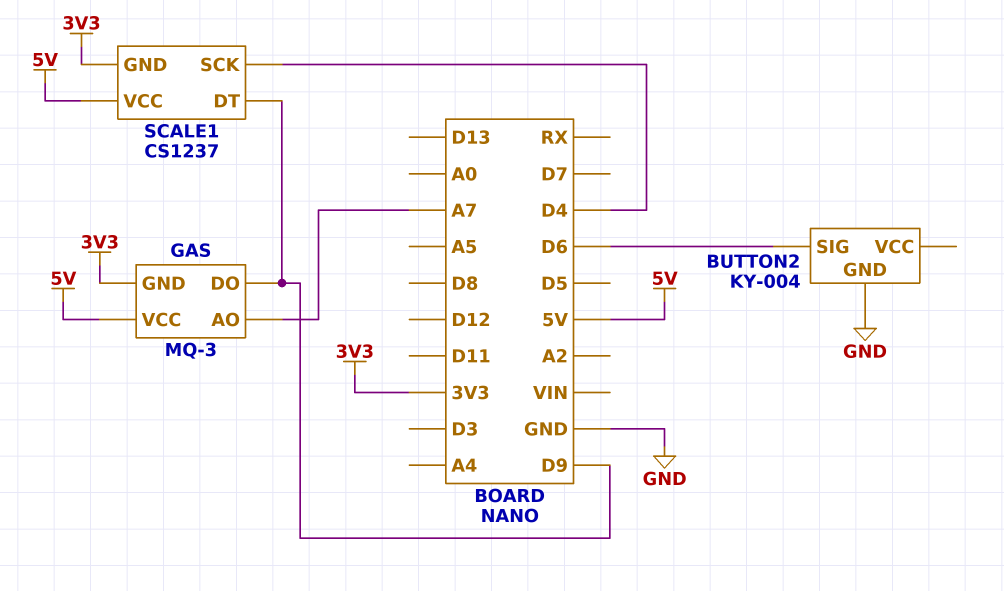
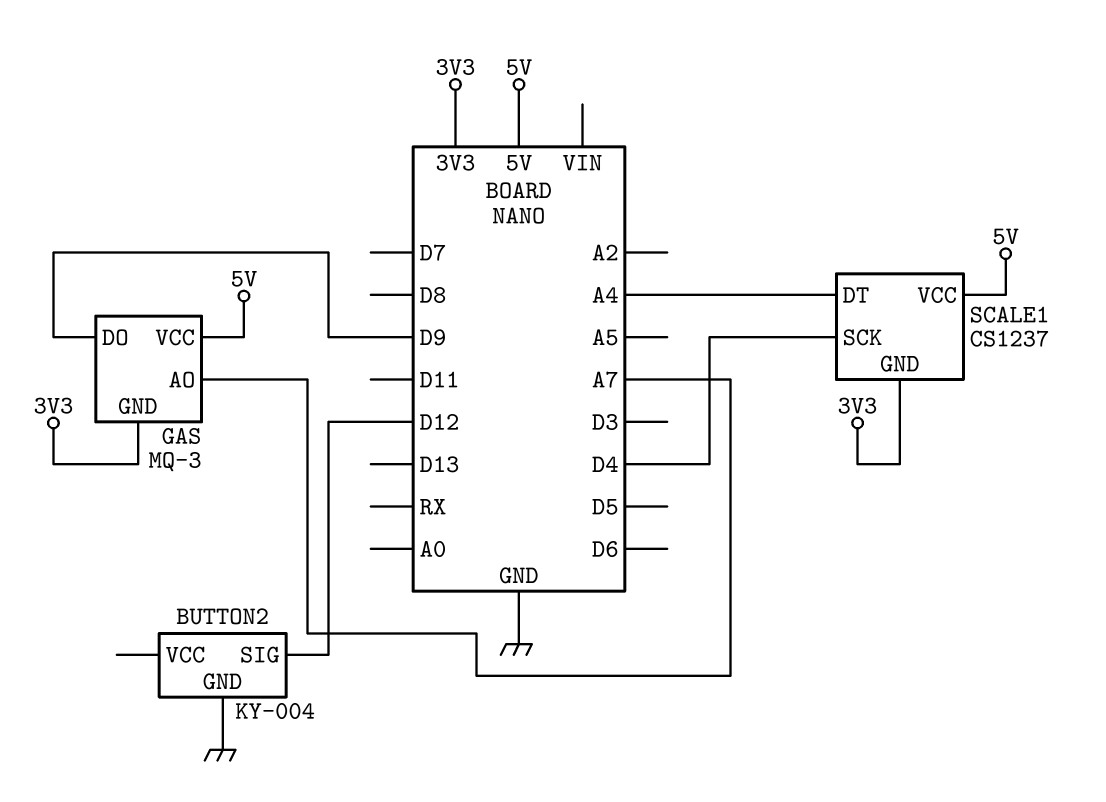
BUTTON2 pin SIG: D6 -> D12
SCALE1 pin DT: D9 -> A4

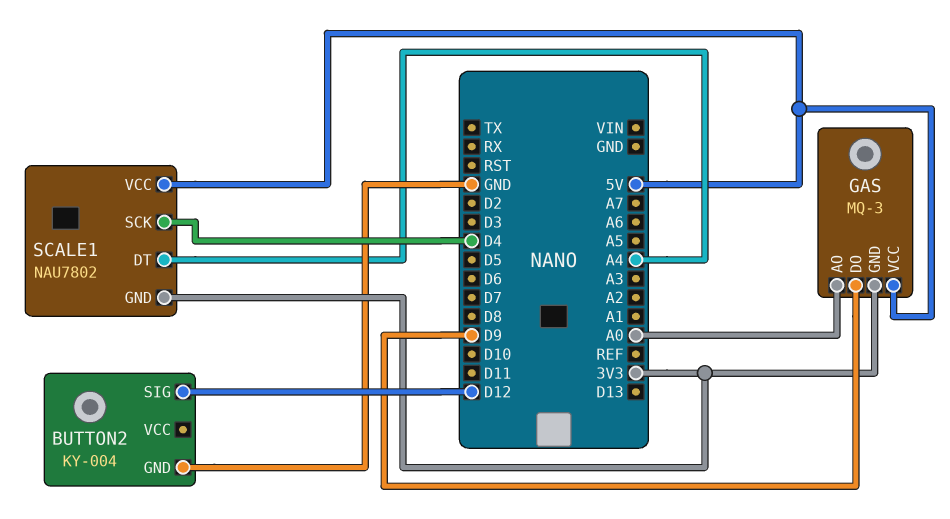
GAS pin AO: A7 -> A0
SCALE1: CS1237 -> NAU7802

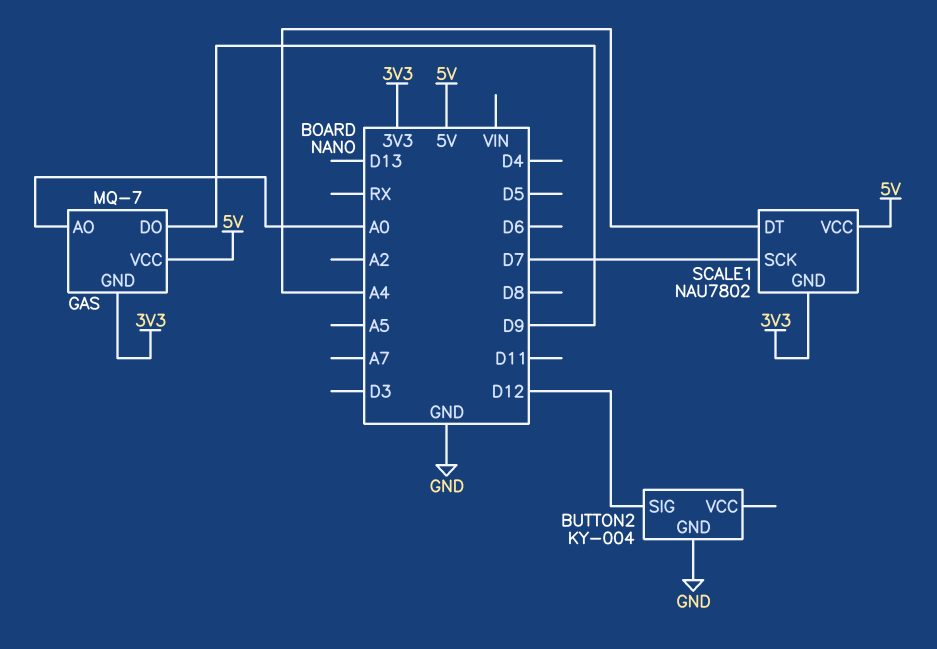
GAS: MQ-3 -> MQ-7
SCALE1 pin SCK: D4 -> D7

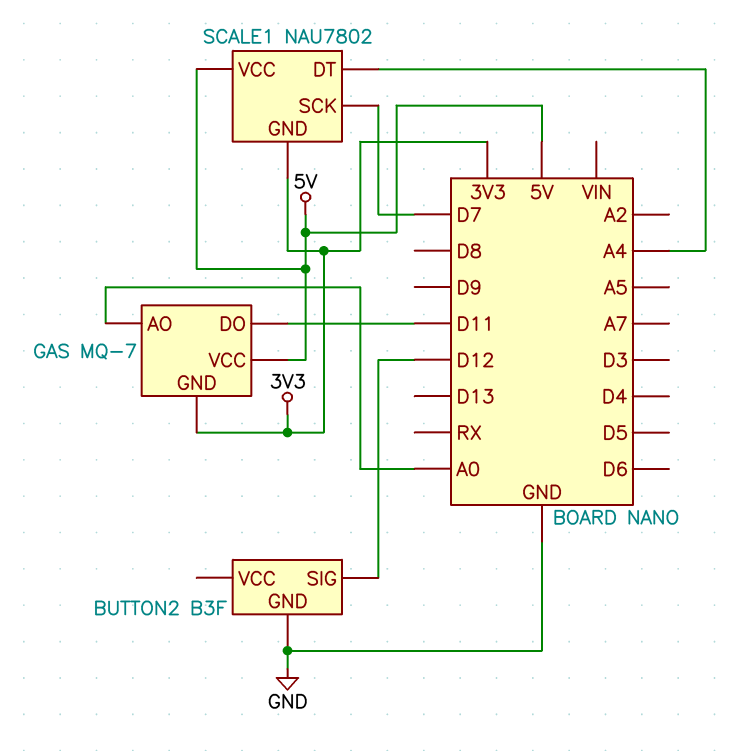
BUTTON2: KY-004 -> B3F
GAS pin DO: D9 -> D11

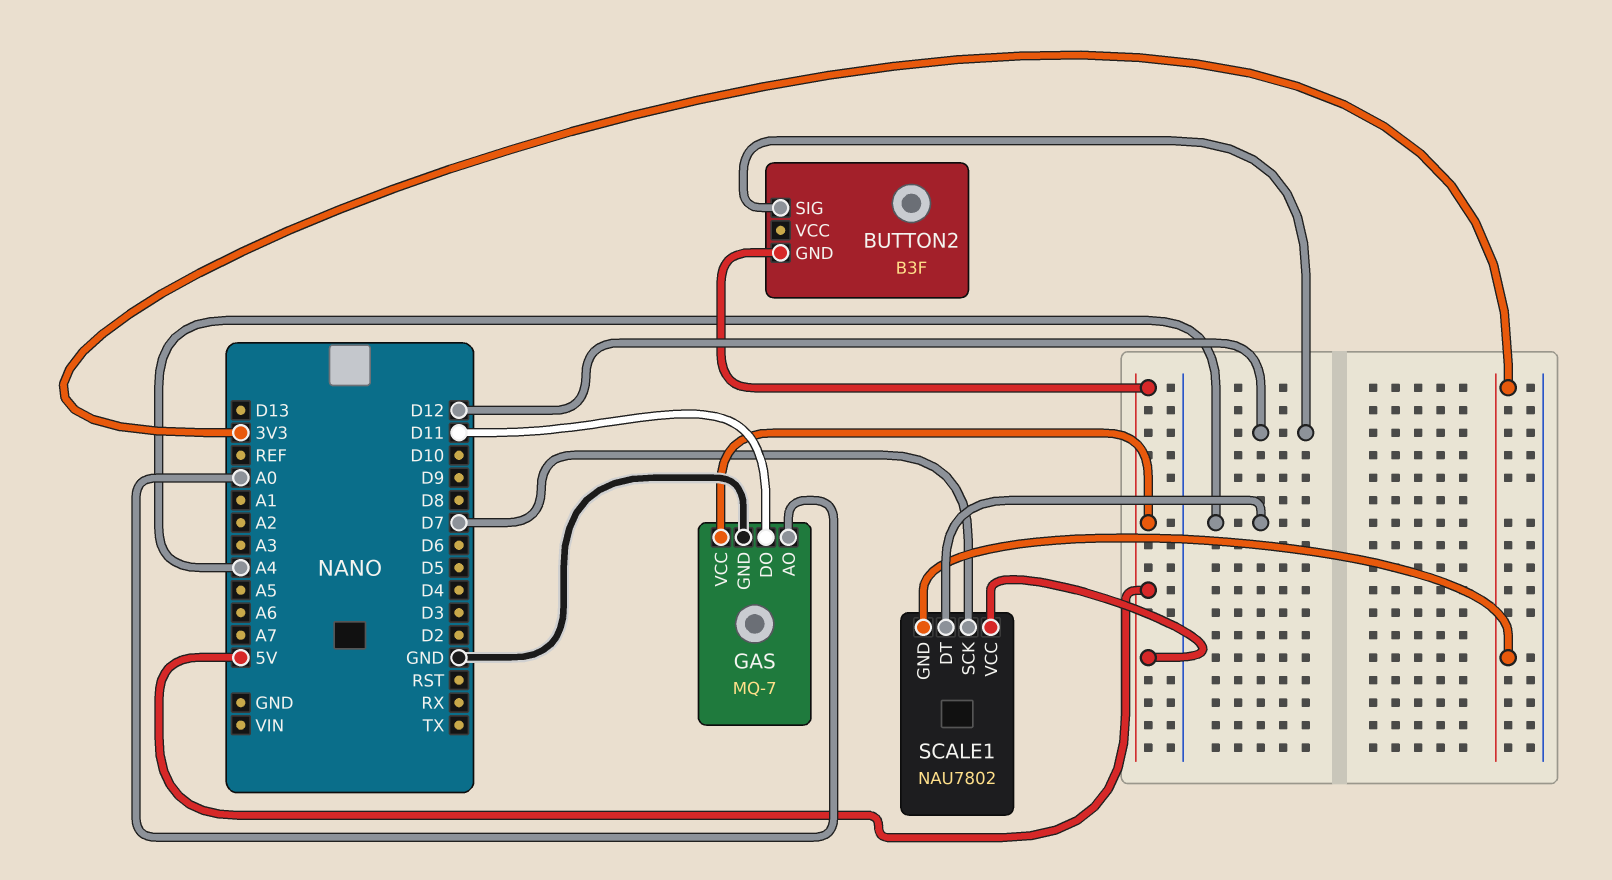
BUTTON2 pin GND: GND -> 5V
GAS pin GND: 3V3 -> GND

